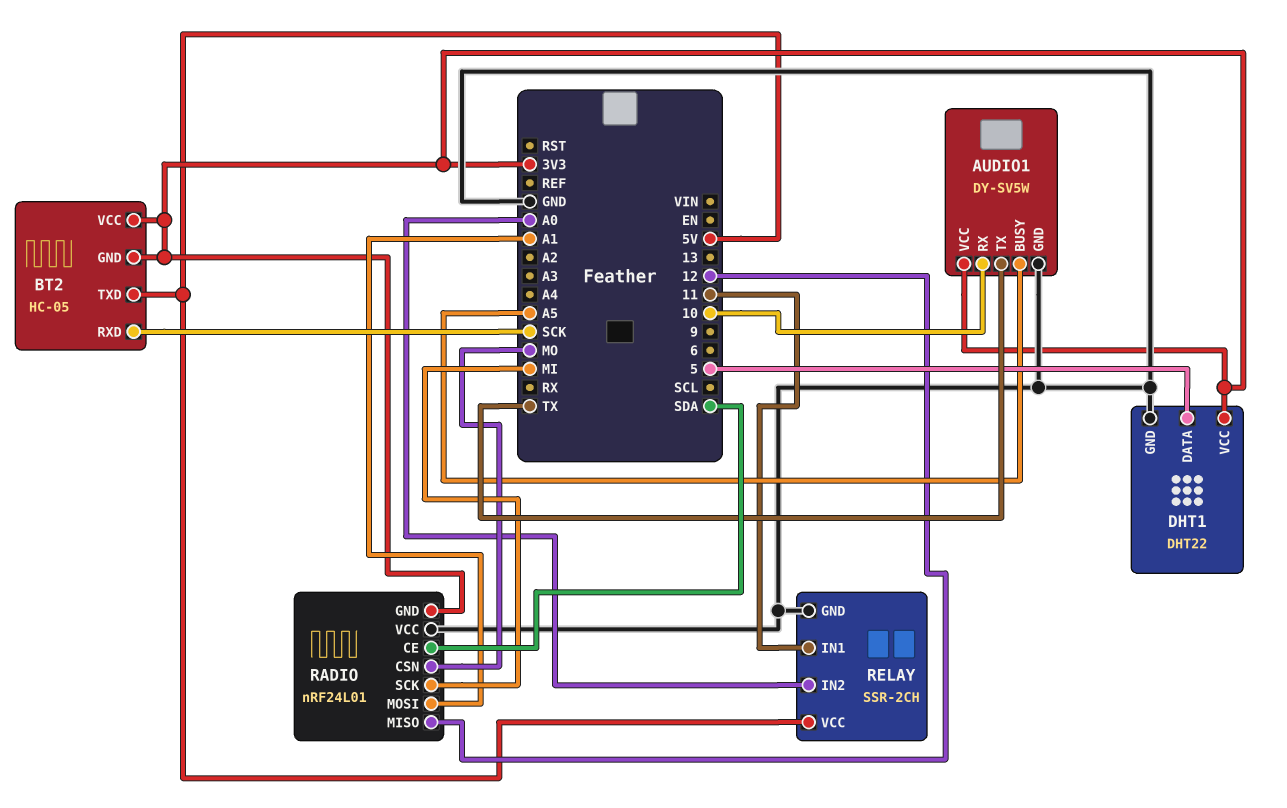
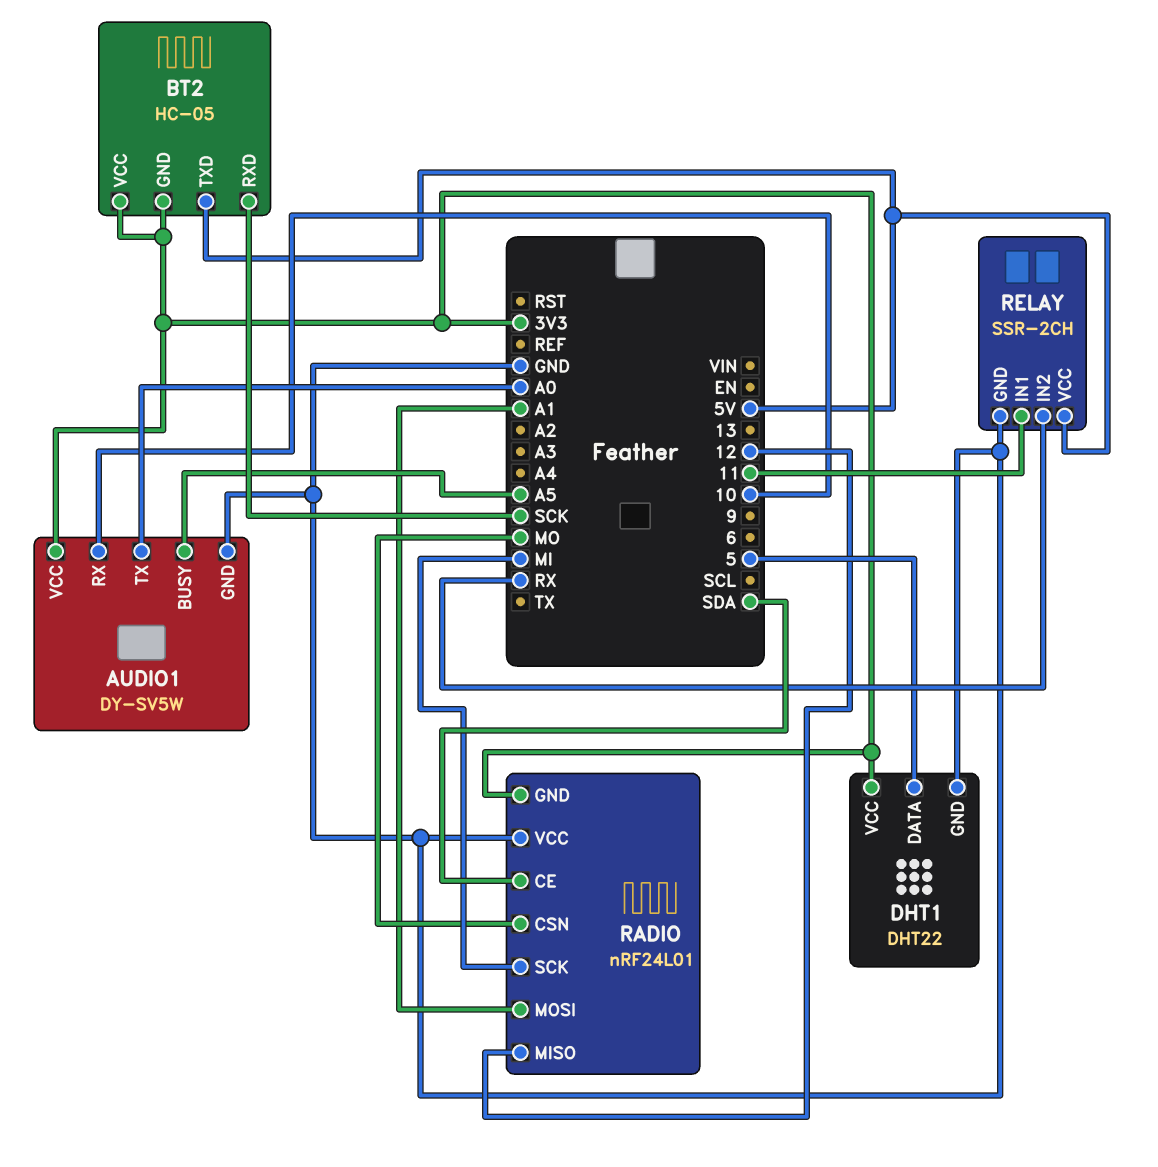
AUDIO1 pin TX: TX -> A0
RELAY pin IN2: A0 -> RX

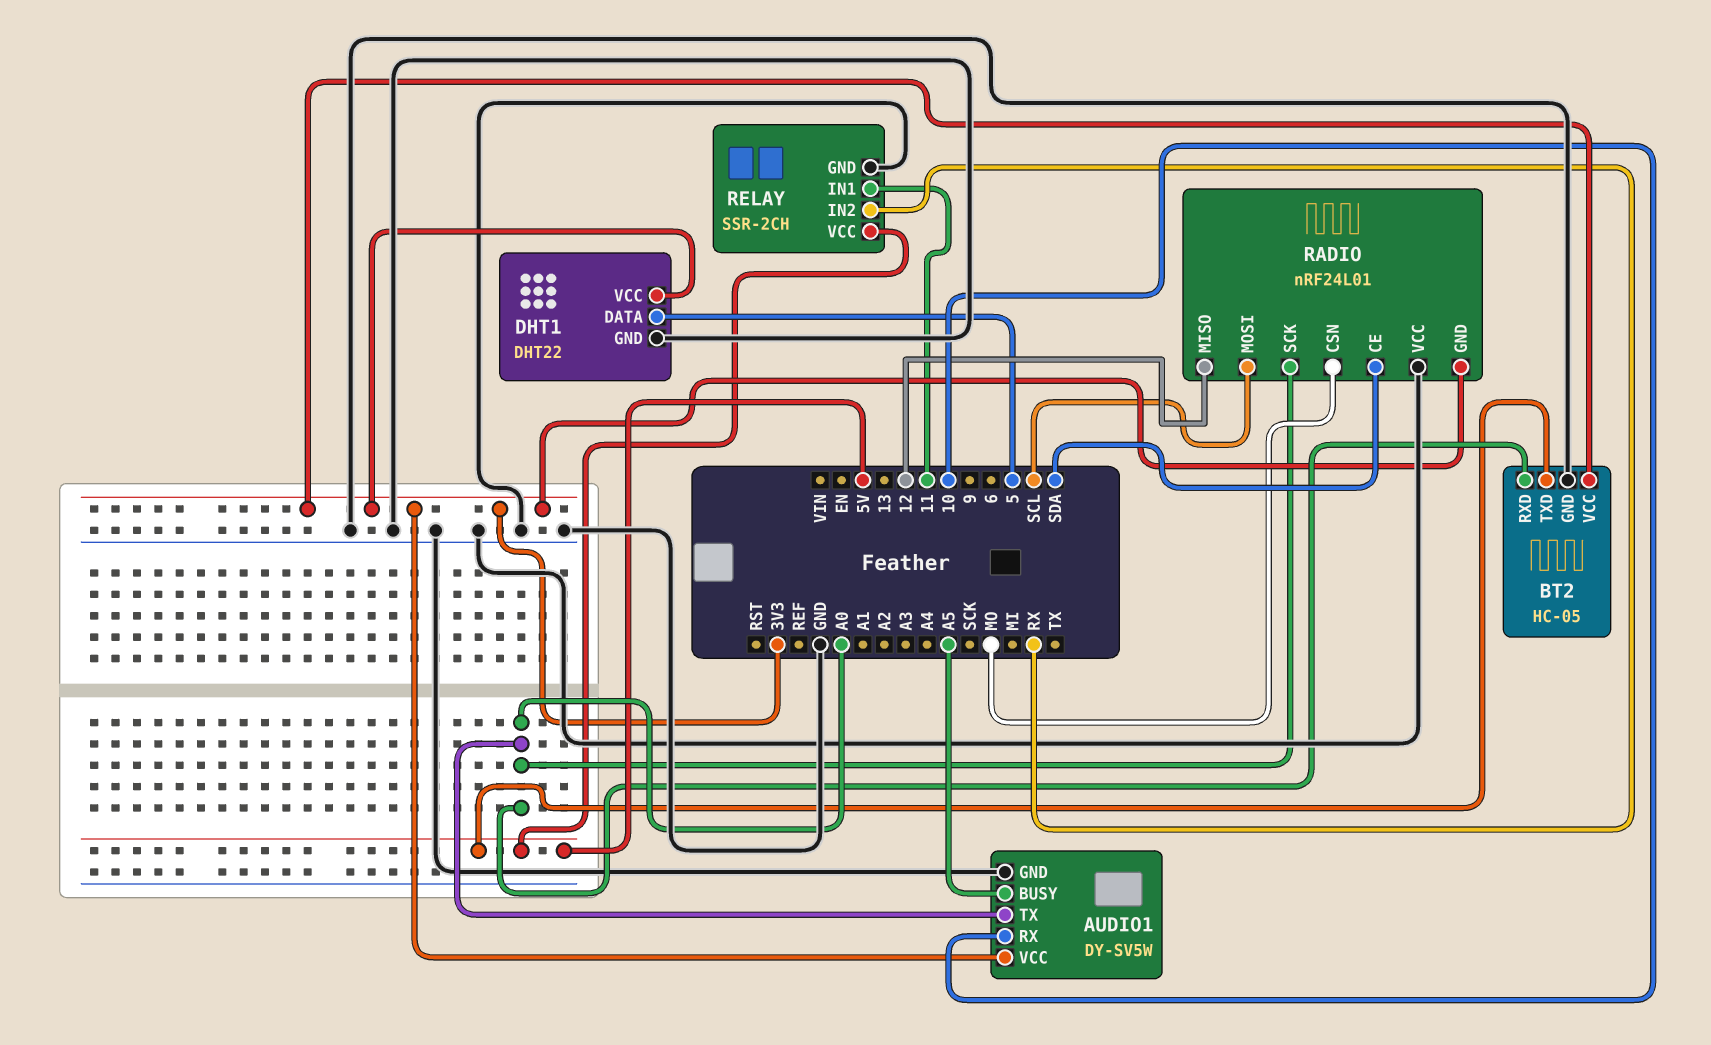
BT2 pin GND: 3V3 -> GND
BT2 pin RXD: SCK -> A0
RADIO pin MOSI: A1 -> SCL
RADIO pin SCK: MI -> A0

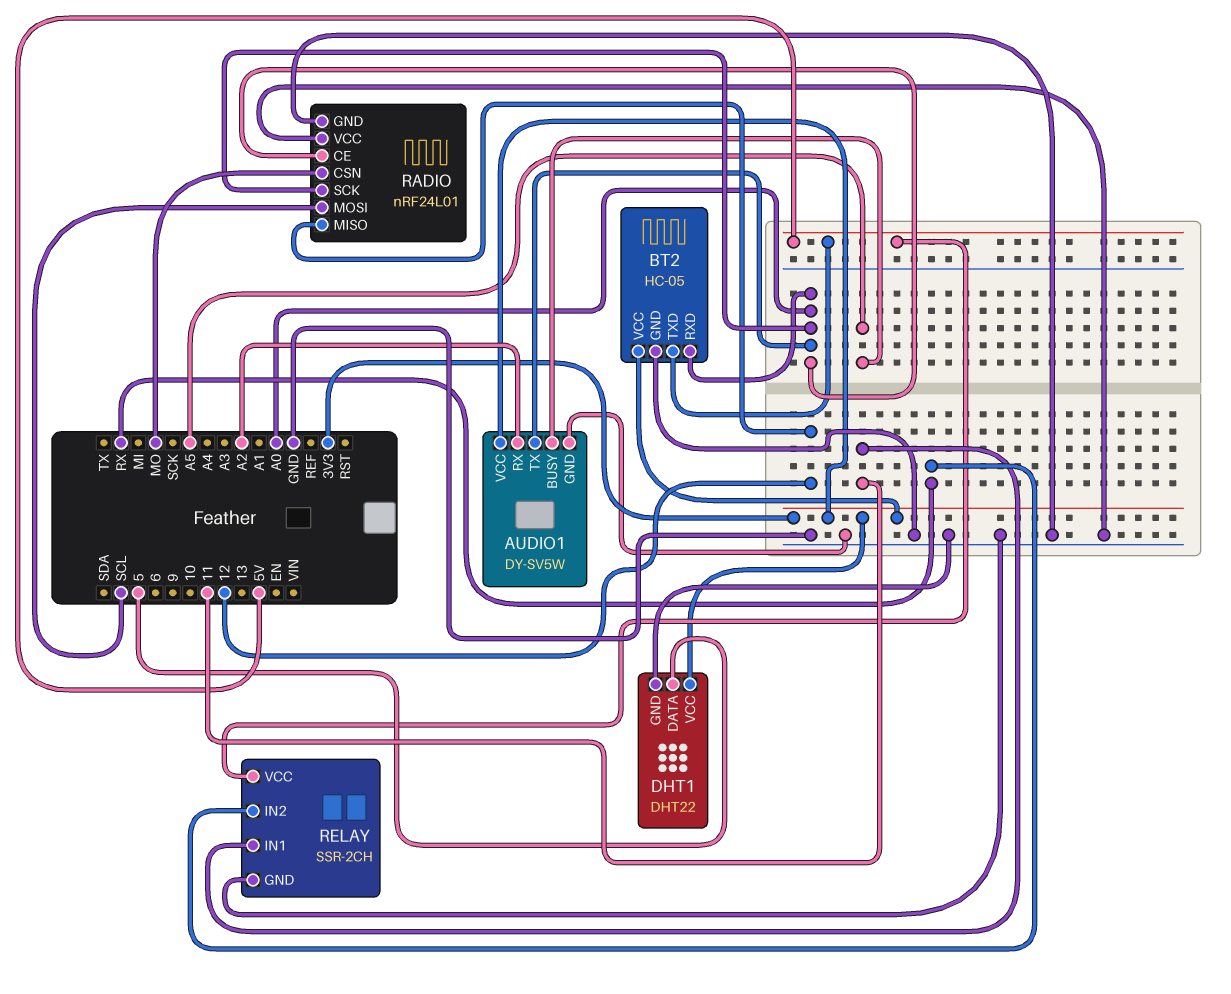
AUDIO1 pin RX: 10 -> A2
RADIO pin CE: SDA -> A0
RADIO pin GND: 3V3 -> GND

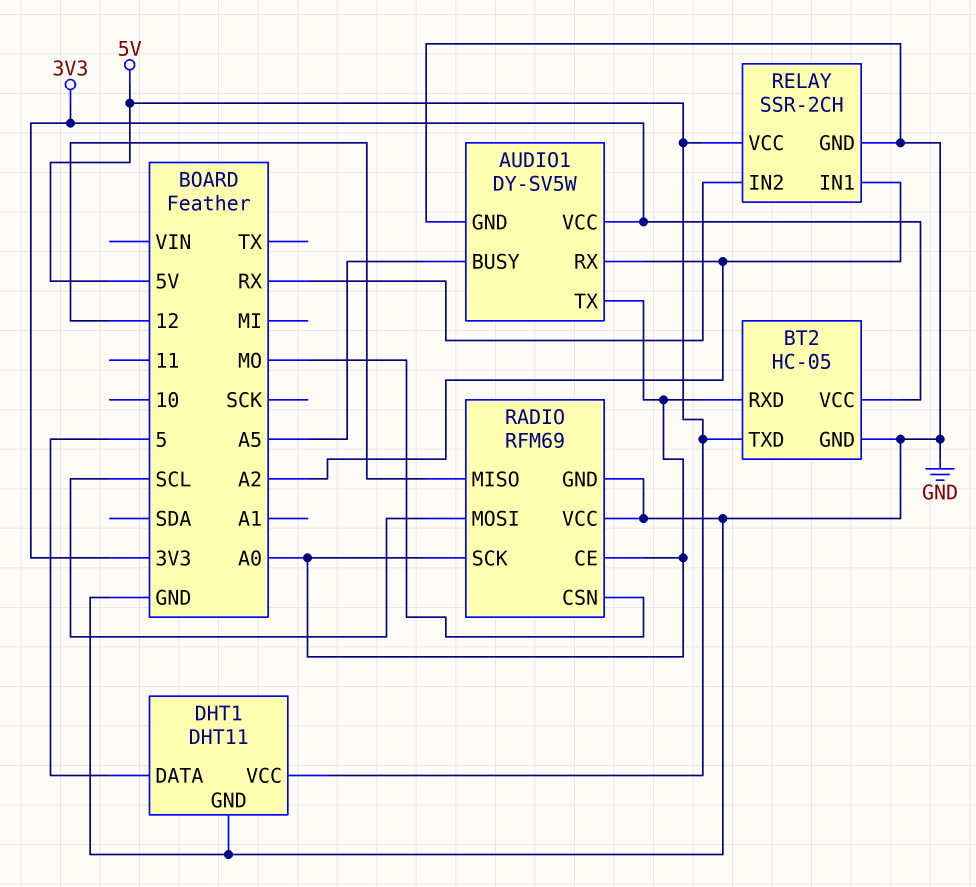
DHT1: DHT22 -> DHT11
DHT1 pin VCC: 3V3 -> 5V
RADIO: nRF24L01 -> RFM69
RELAY pin IN1: 11 -> A2

